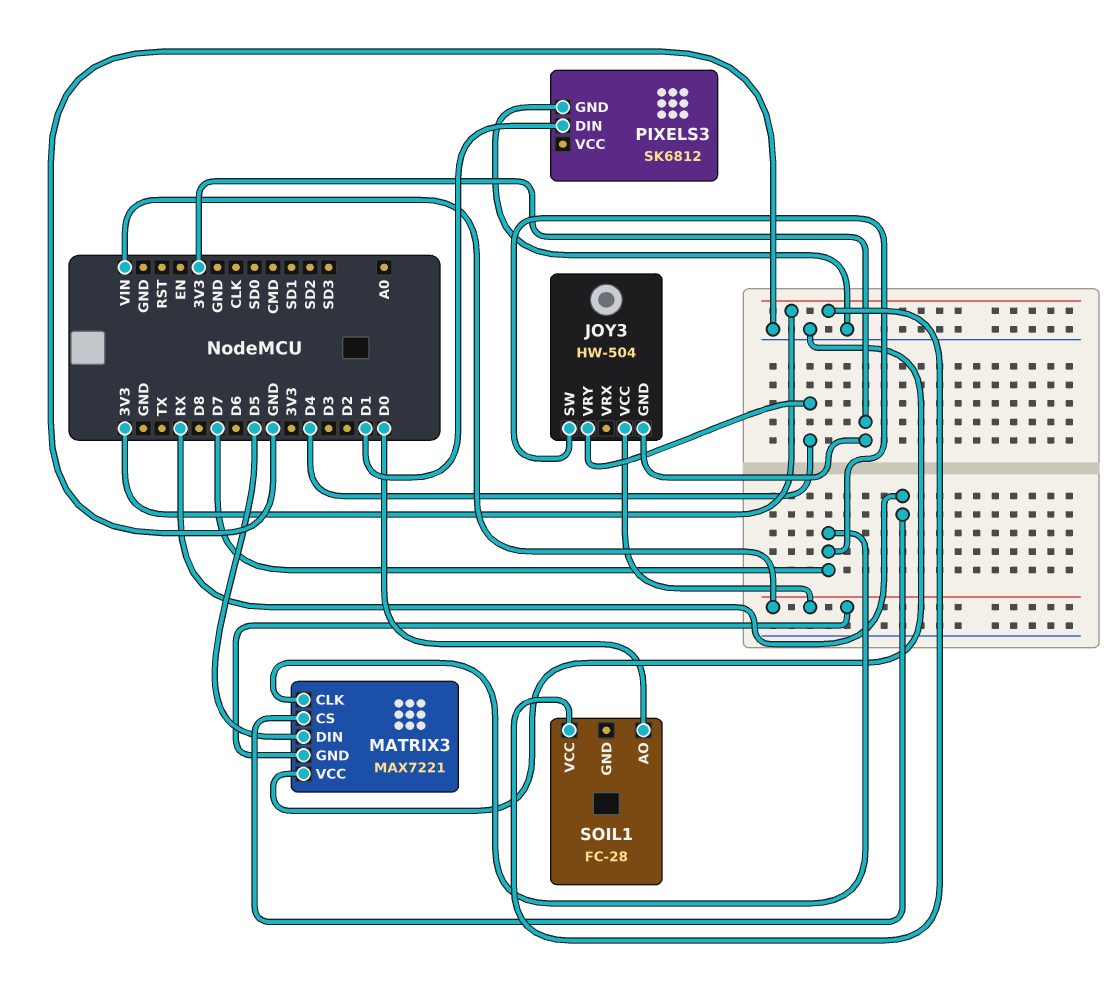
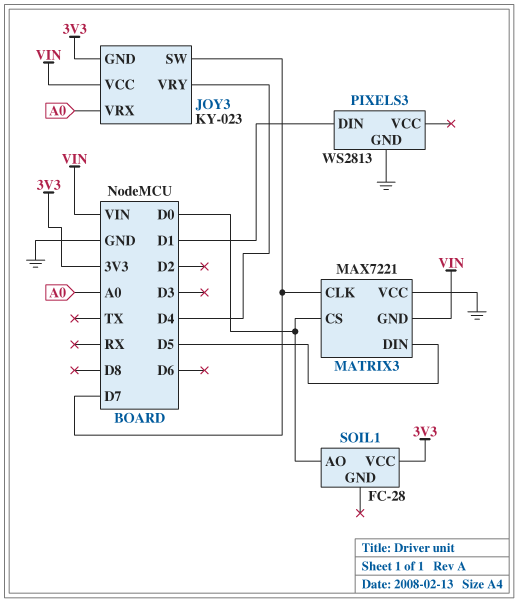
JOY3: HW-504 -> KY-023
JOY3 pin VRX: none -> A0
MATRIX3 pin CS: RX -> D0
PIXELS3: SK6812 -> WS2813

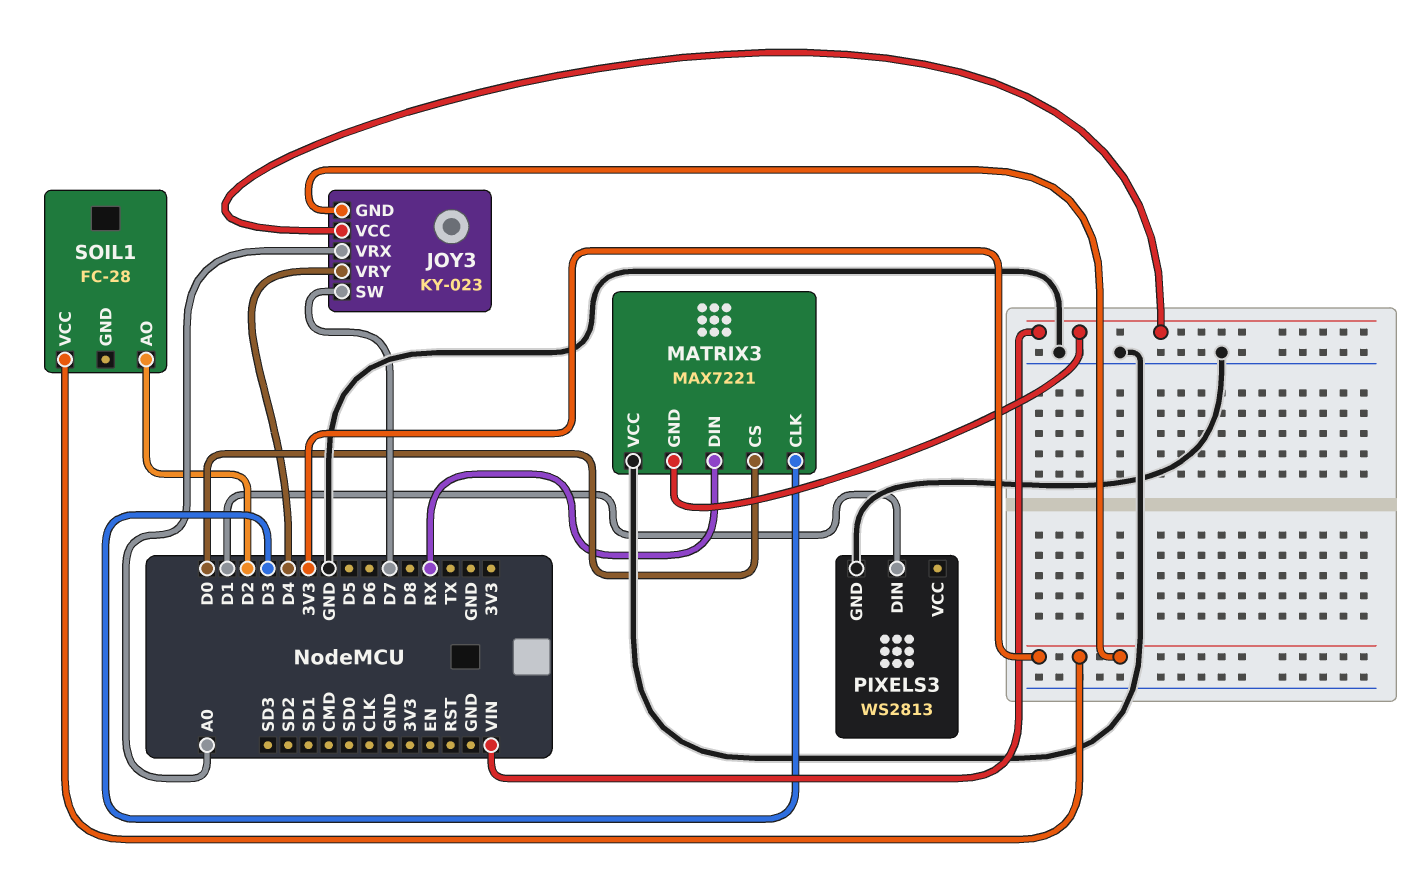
MATRIX3 pin CLK: D7 -> D3
MATRIX3 pin DIN: D5 -> RX
SOIL1 pin AO: D0 -> D2

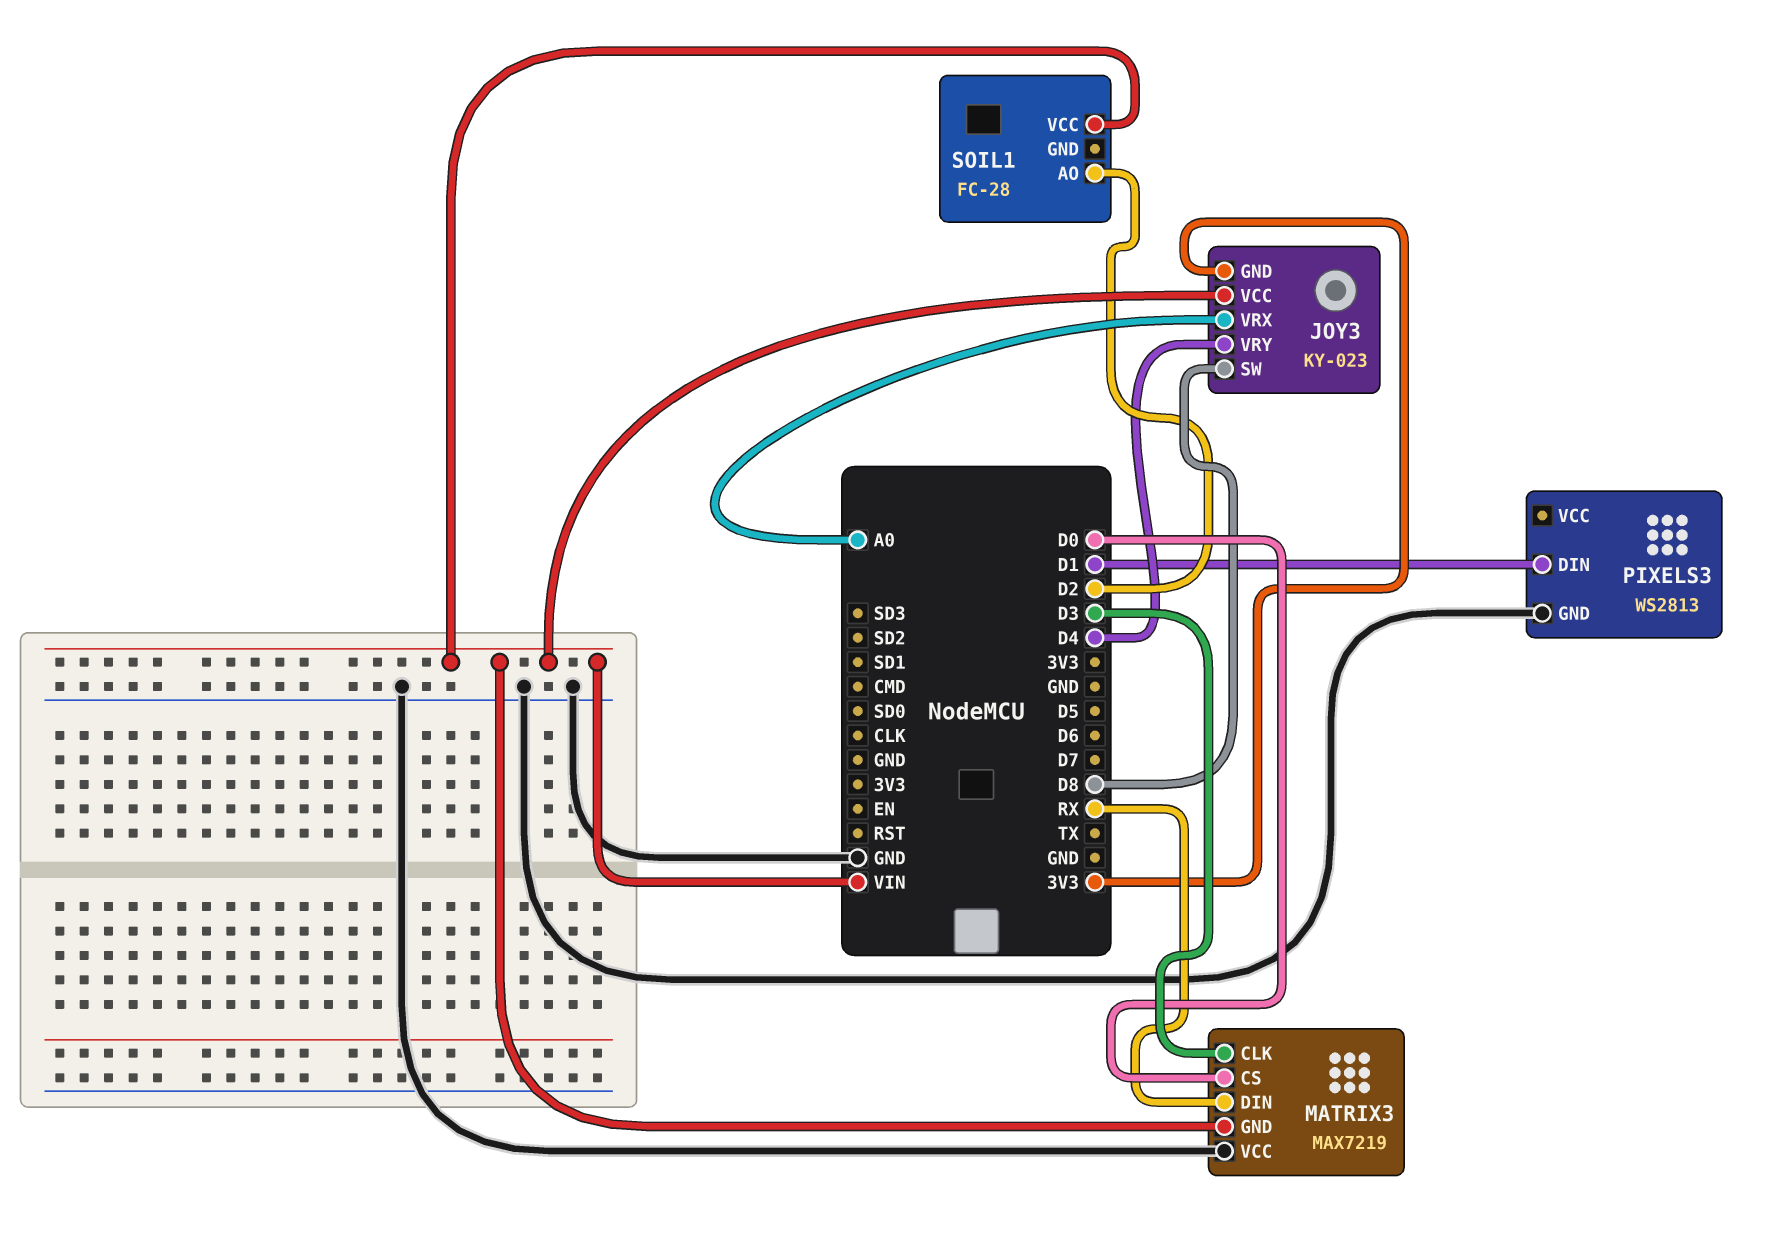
JOY3 pin SW: D7 -> D8
MATRIX3: MAX7221 -> MAX7219
SOIL1 pin VCC: 3V3 -> VIN

